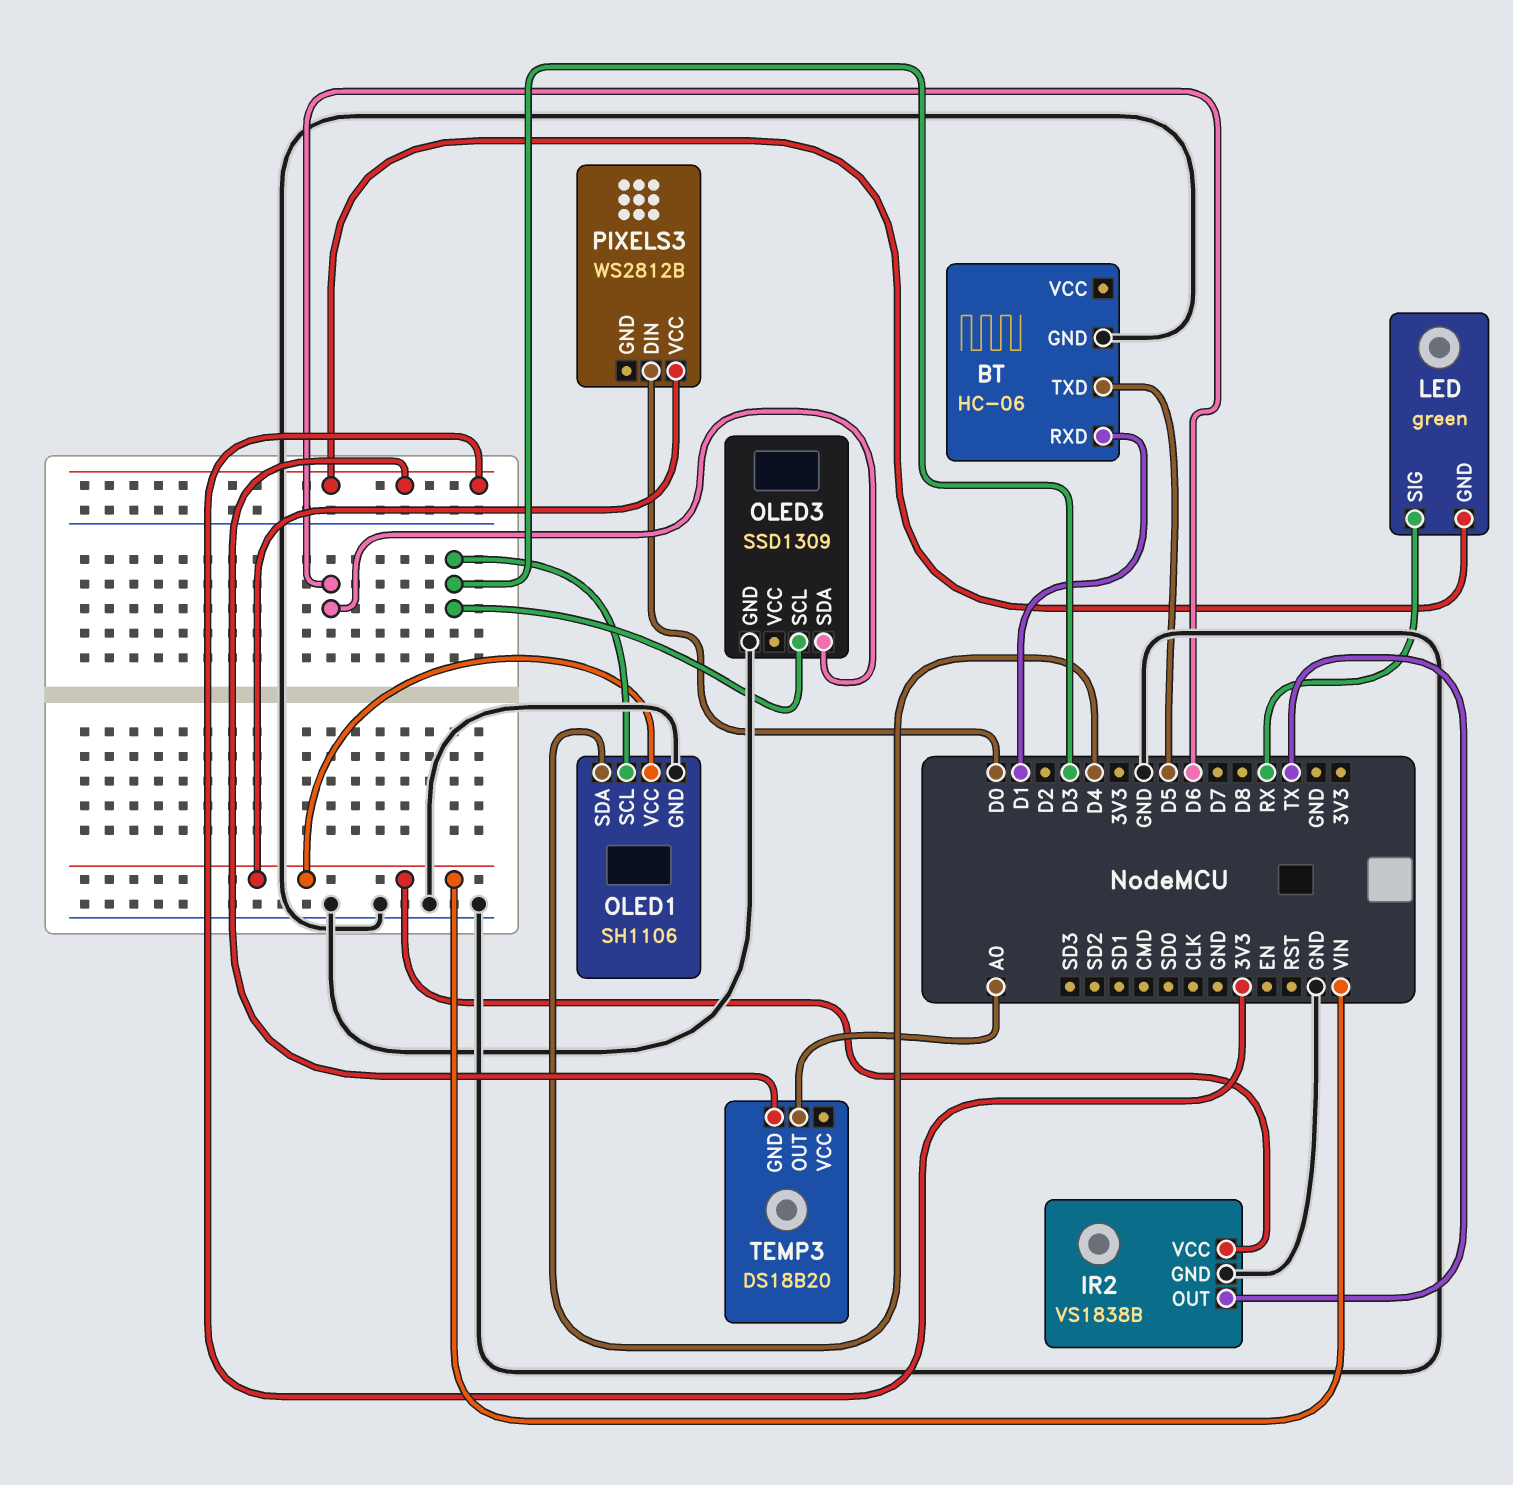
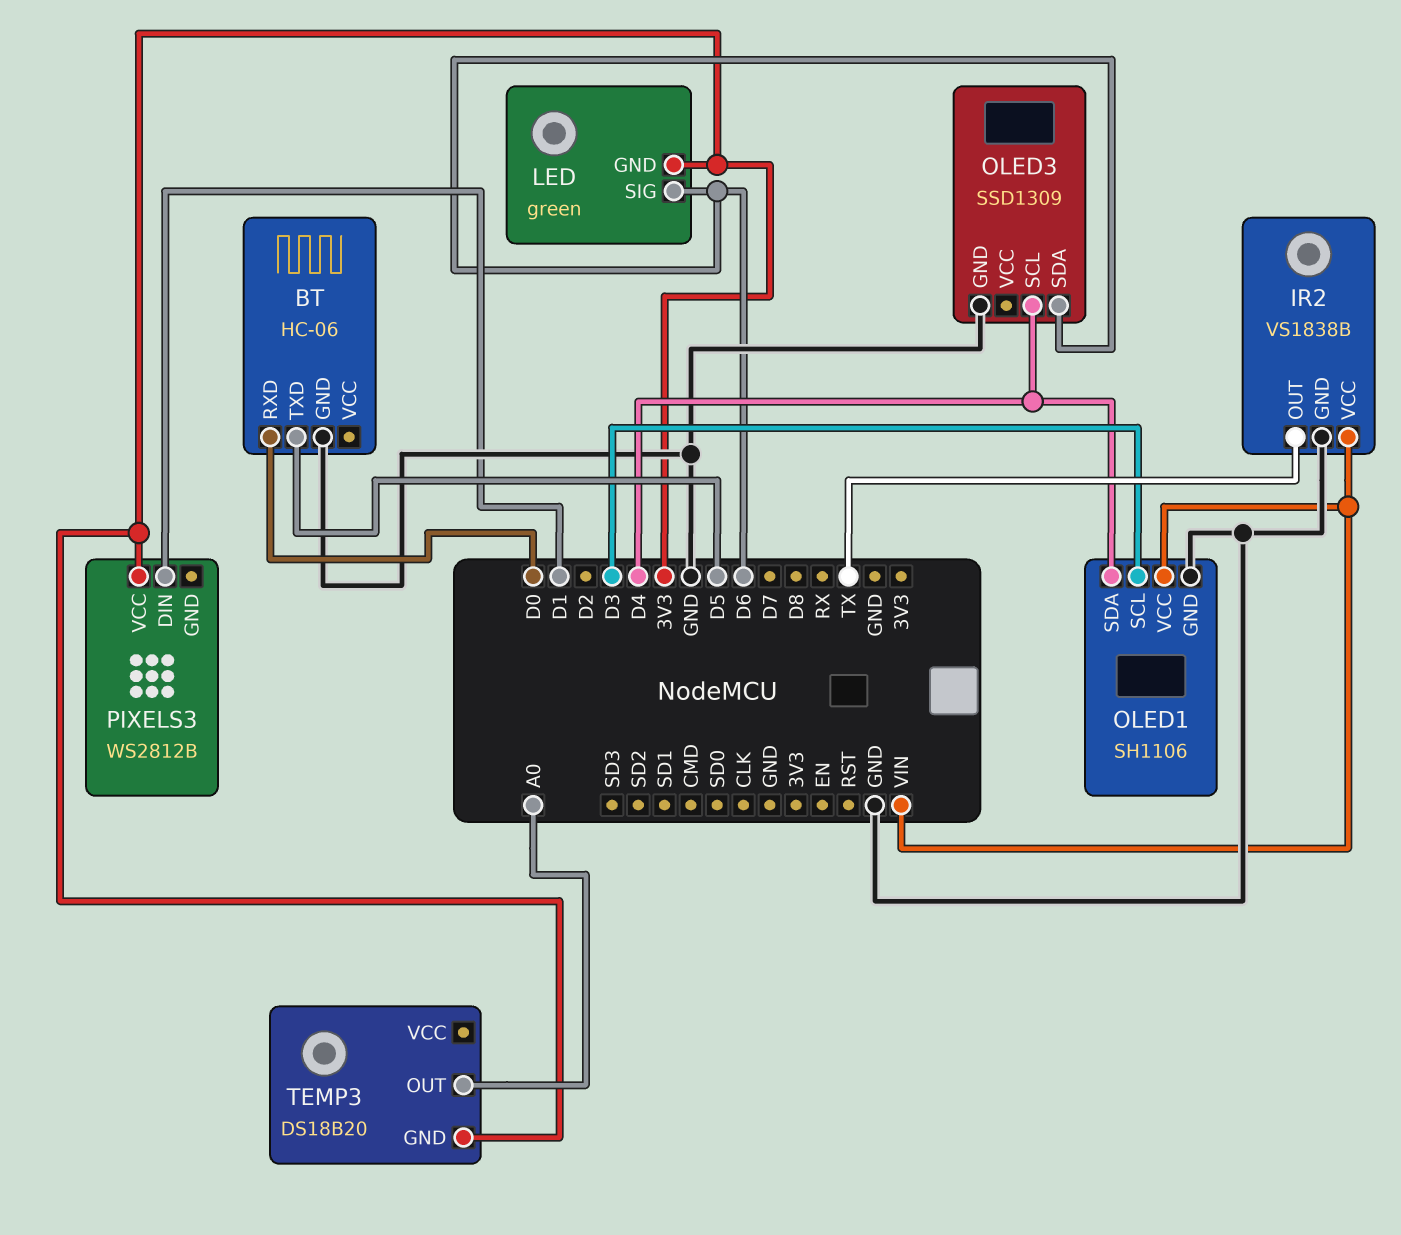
BT pin RXD: D1 -> D0
LED pin SIG: RX -> D6
OLED3 pin SCL: D3 -> D4
PIXELS3 pin DIN: D0 -> D1
PIXELS3 pin VCC: VIN -> 3V3

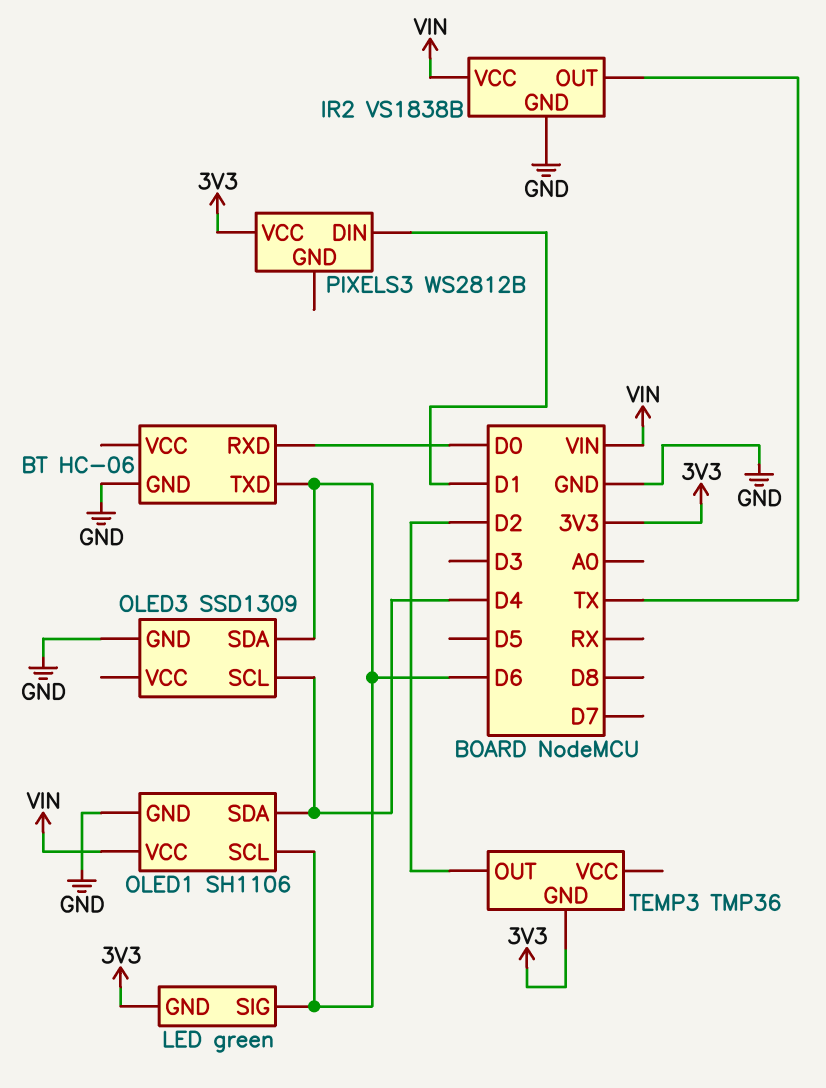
BT pin TXD: D5 -> D6
OLED1 pin SCL: D3 -> D6
TEMP3: DS18B20 -> TMP36
TEMP3 pin OUT: A0 -> D2

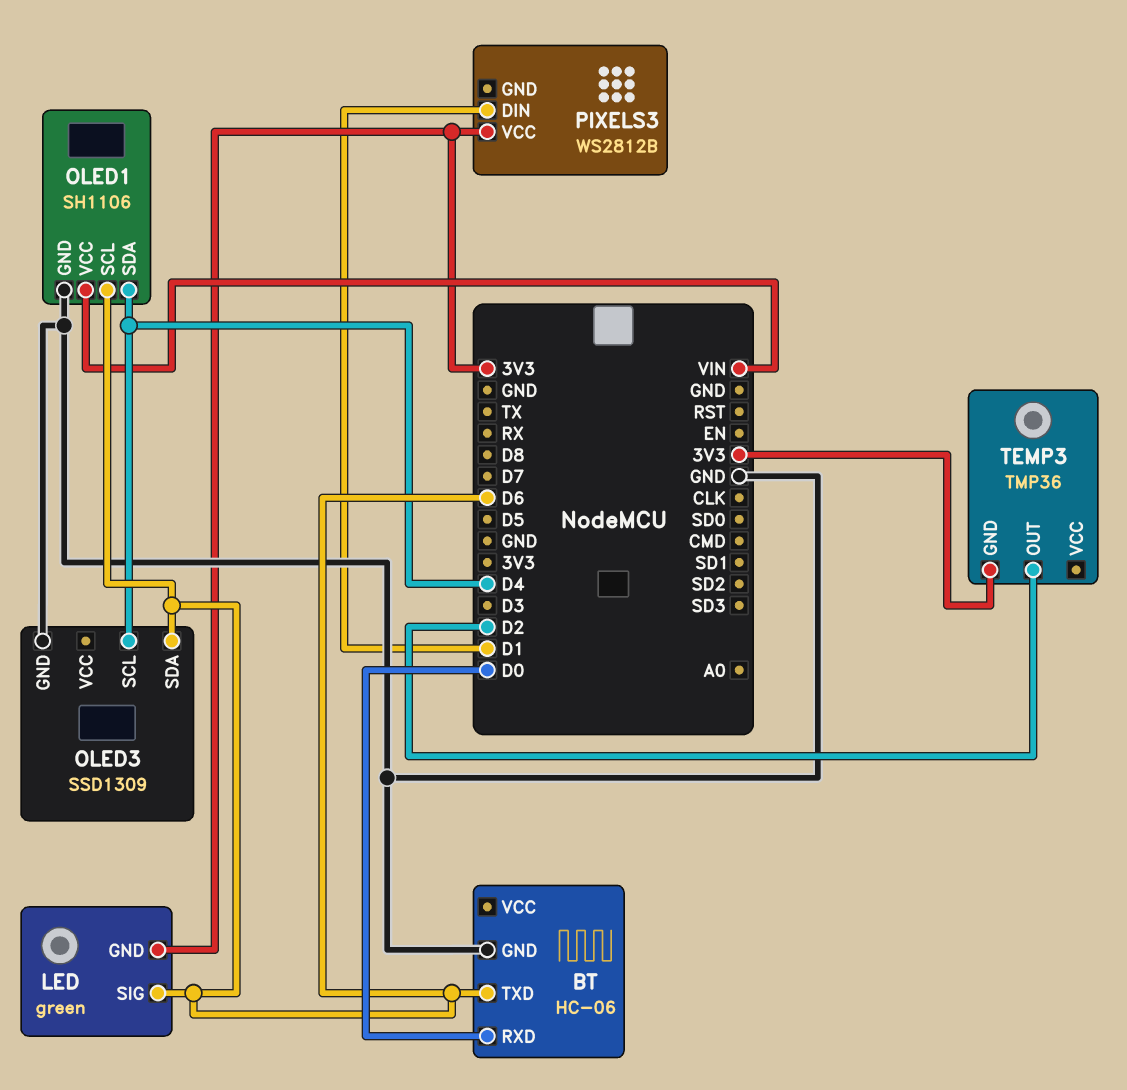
IR2: VS1838B -> none
IR2 pin GND: GND -> none
IR2 pin OUT: TX -> none
IR2 pin VCC: VIN -> none

